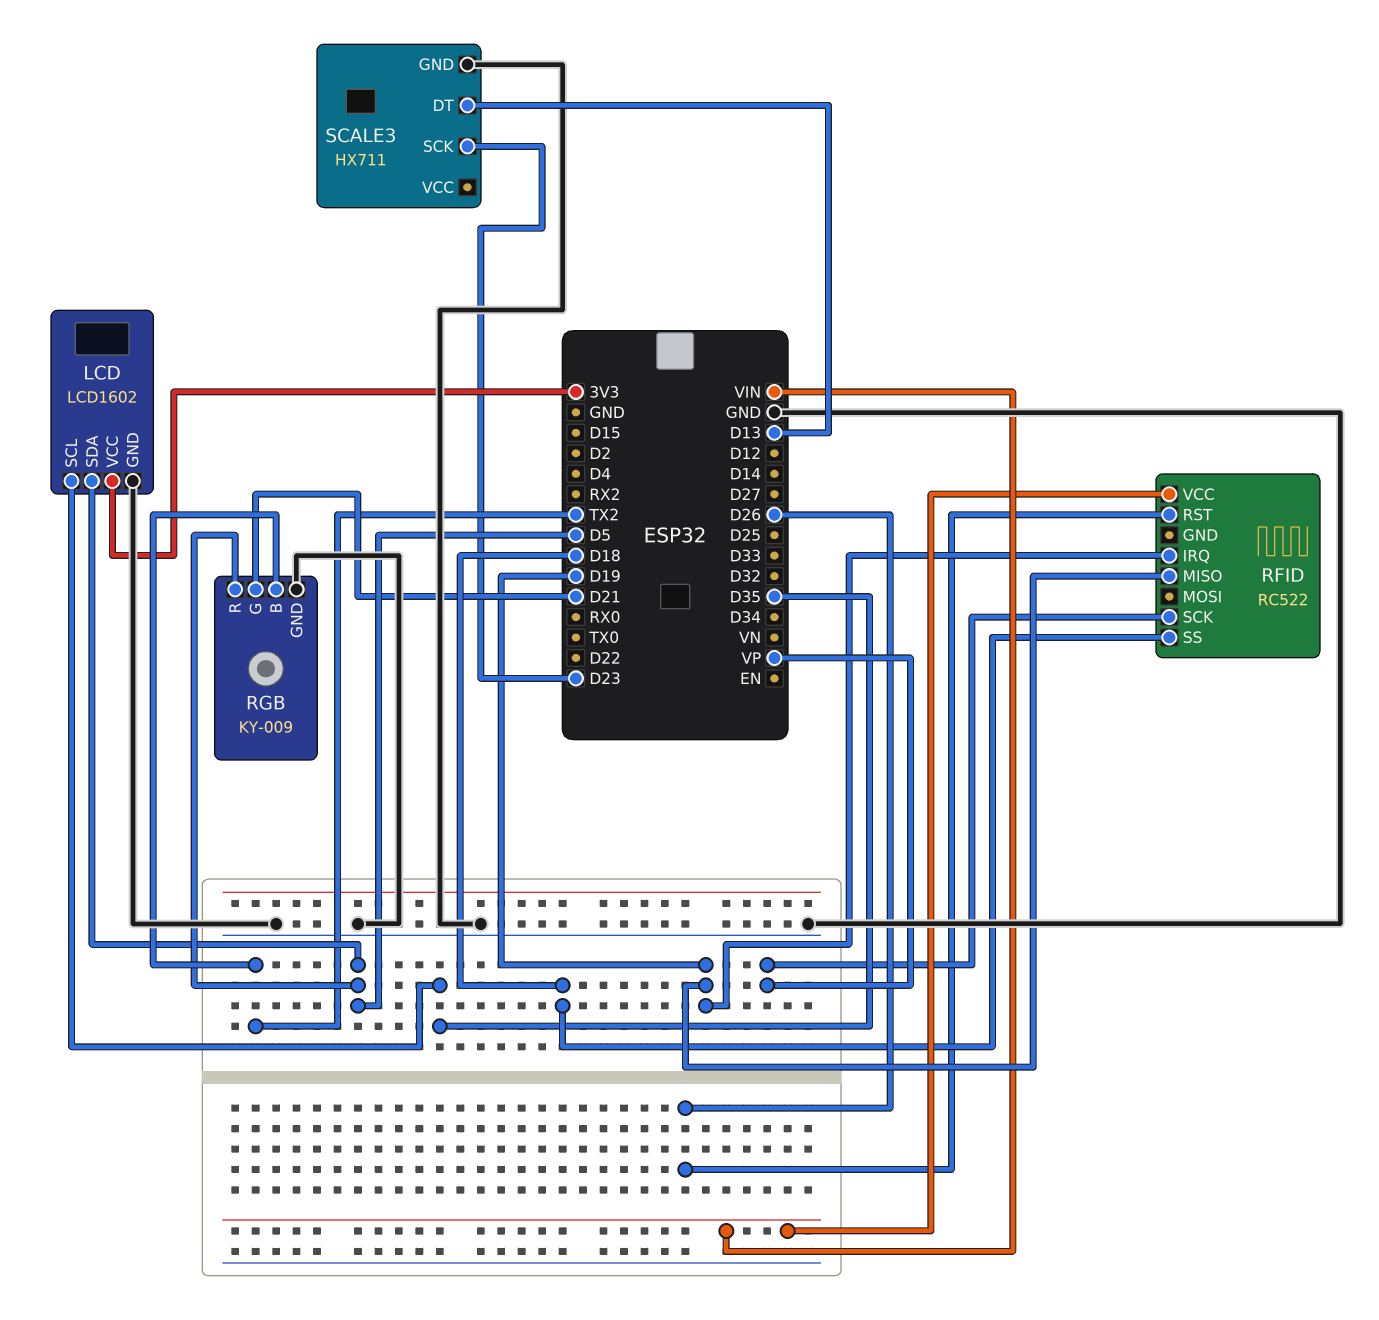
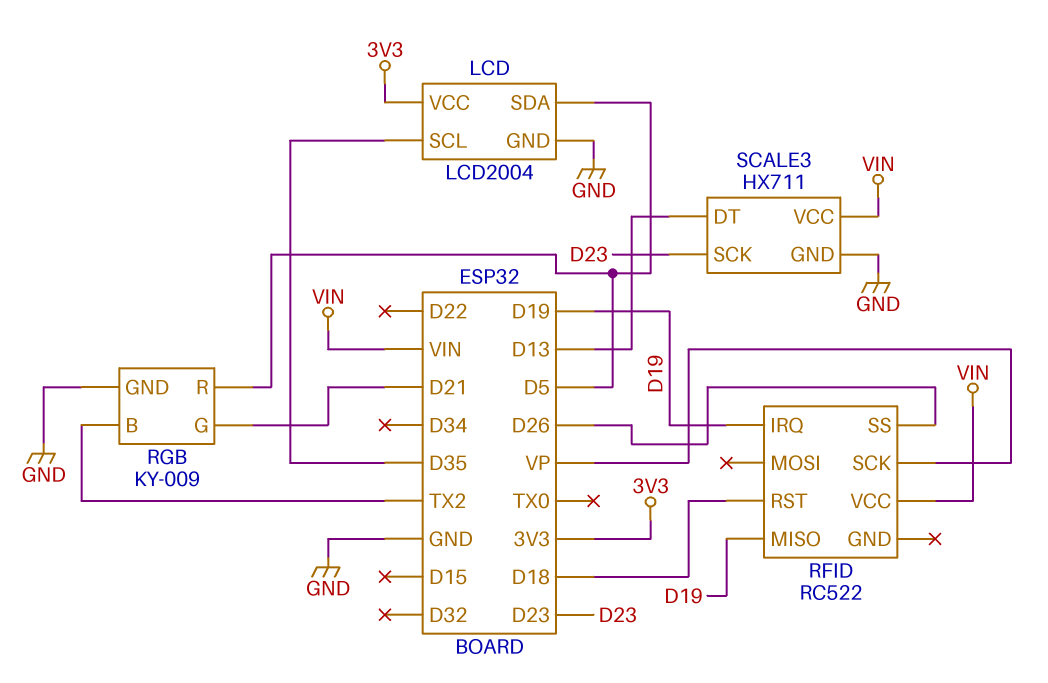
LCD: LCD1602 -> LCD2004
RFID pin RST: D26 -> D18
RFID pin SS: D18 -> D26
SCALE3 pin VCC: none -> VIN

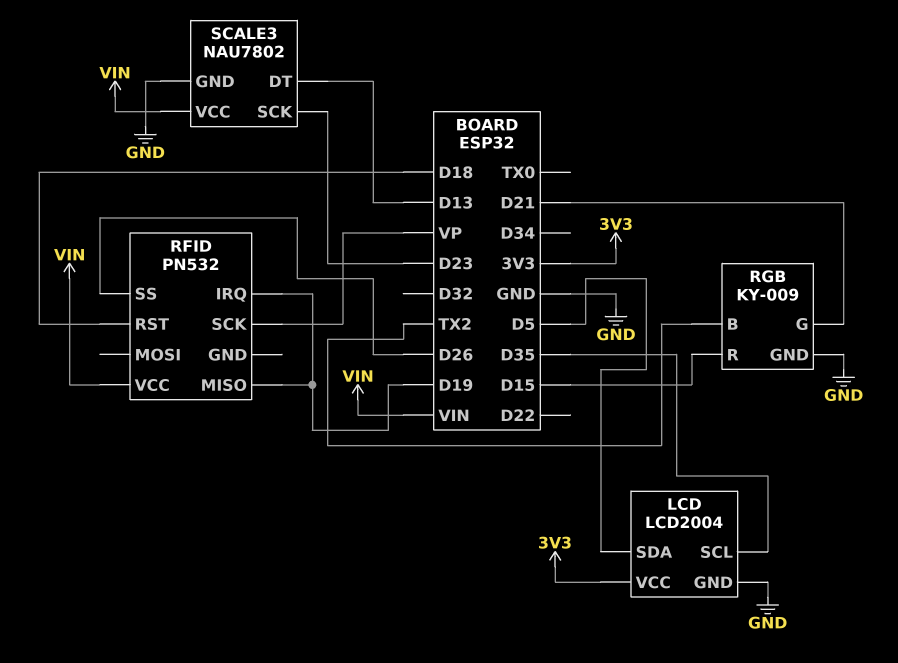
RFID: RC522 -> PN532
RGB pin R: D5 -> D15
SCALE3: HX711 -> NAU7802

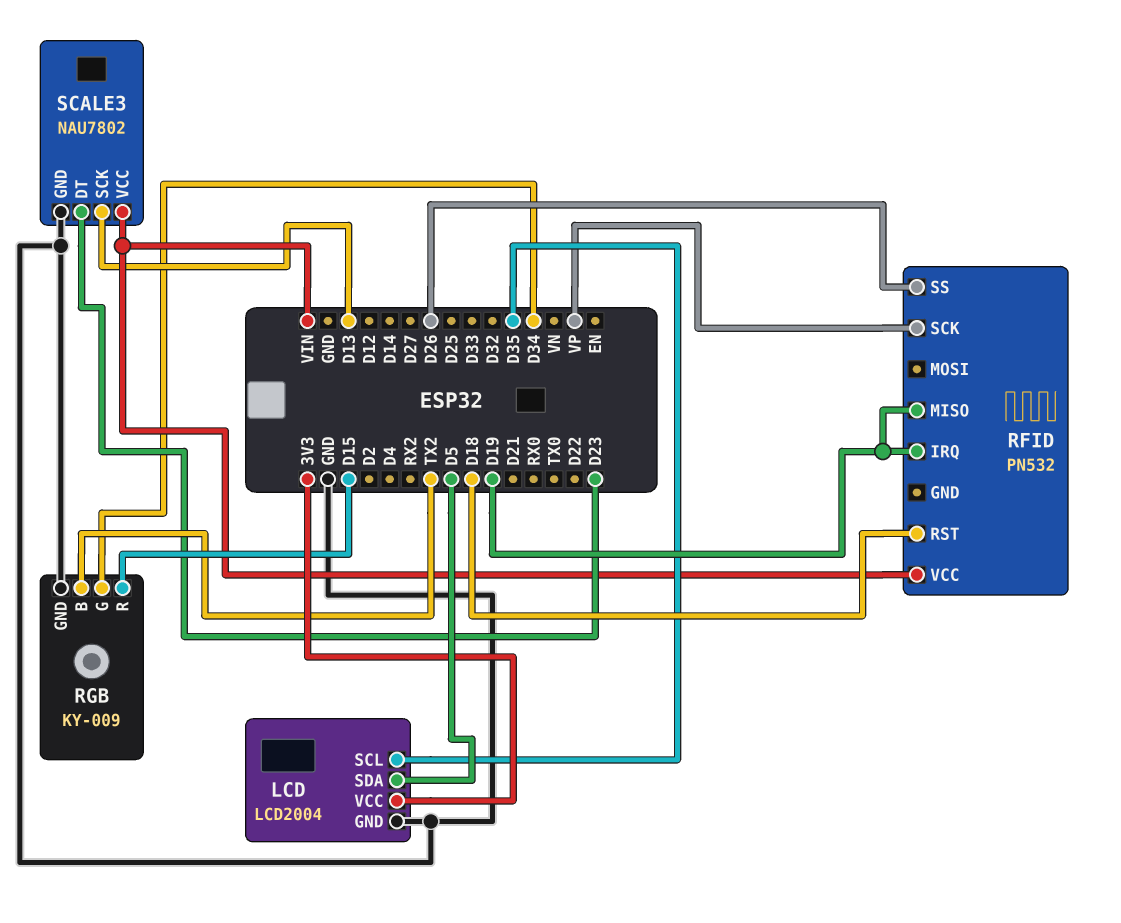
RGB pin G: D21 -> D34
SCALE3 pin DT: D13 -> D23
SCALE3 pin SCK: D23 -> D13

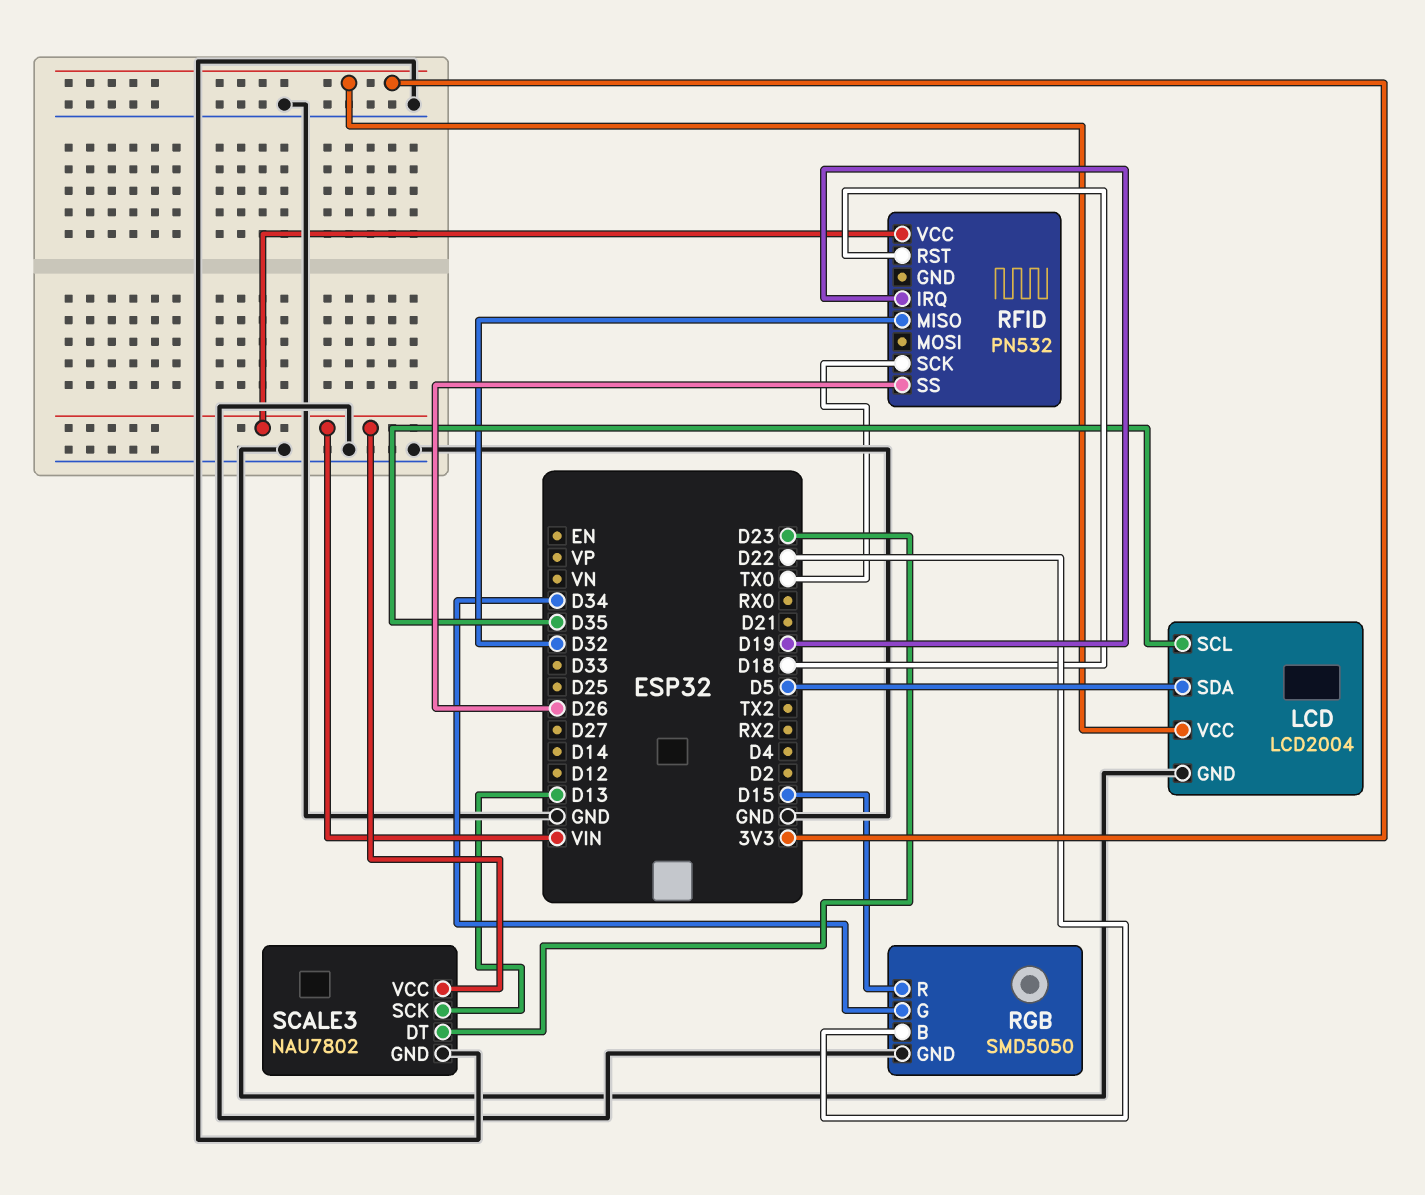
RFID pin MISO: D19 -> D32
RFID pin SCK: VP -> TX0
RGB: KY-009 -> SMD5050
RGB pin B: TX2 -> D22

